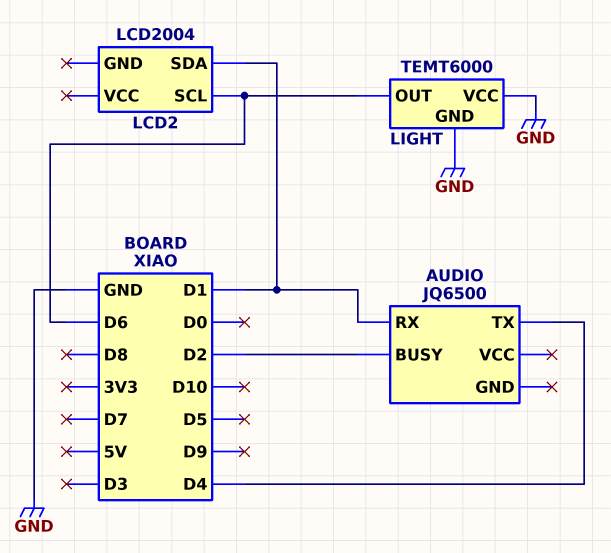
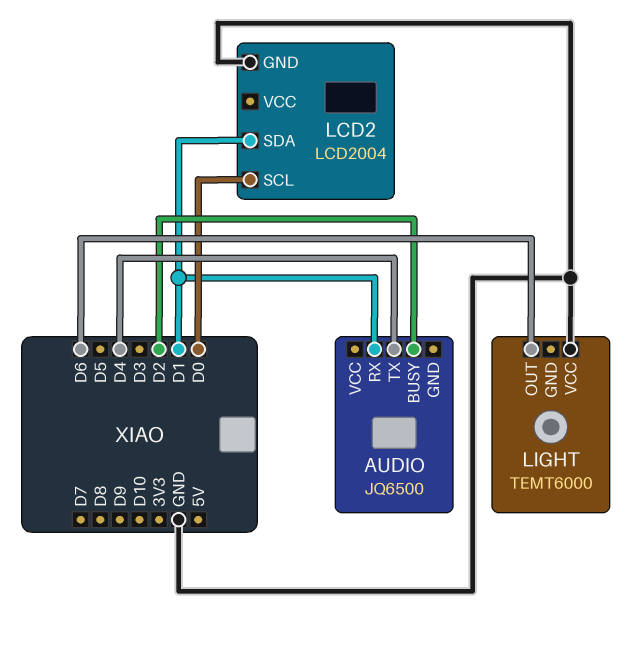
LCD2 pin GND: none -> GND
LCD2 pin SCL: D6 -> D0
LIGHT pin GND: GND -> none

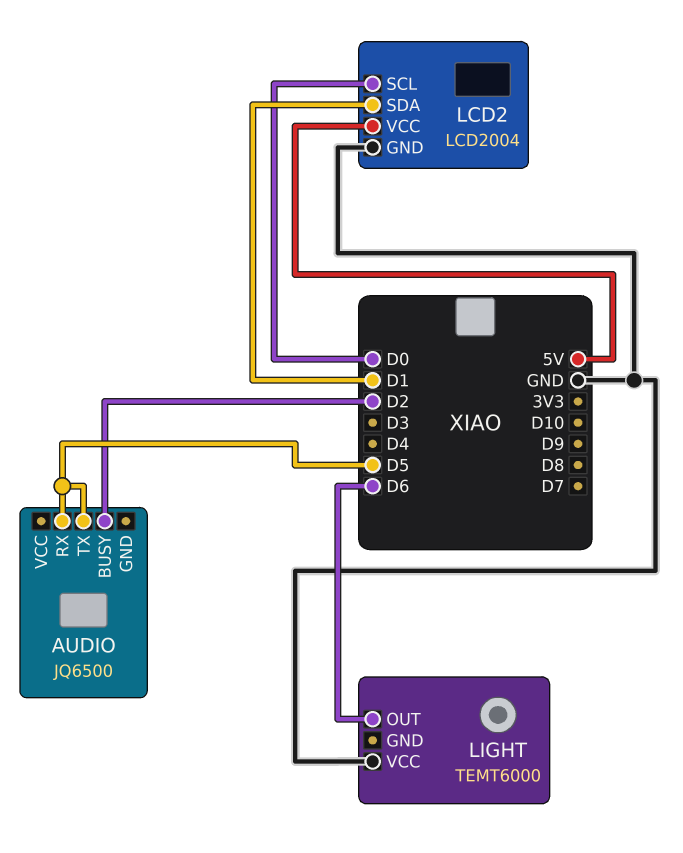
AUDIO pin RX: D1 -> D5
AUDIO pin TX: D4 -> D5
LCD2 pin VCC: none -> 5V

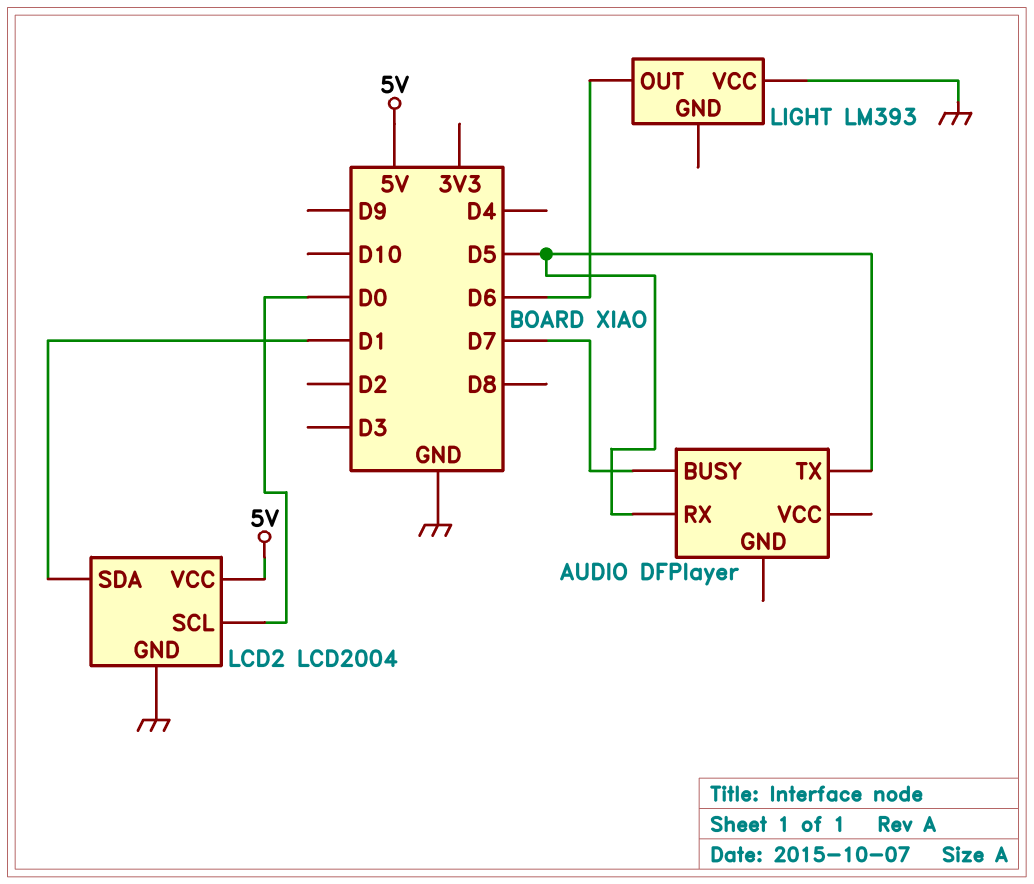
AUDIO: JQ6500 -> DFPlayer
AUDIO pin BUSY: D2 -> D7
LIGHT: TEMT6000 -> LM393

